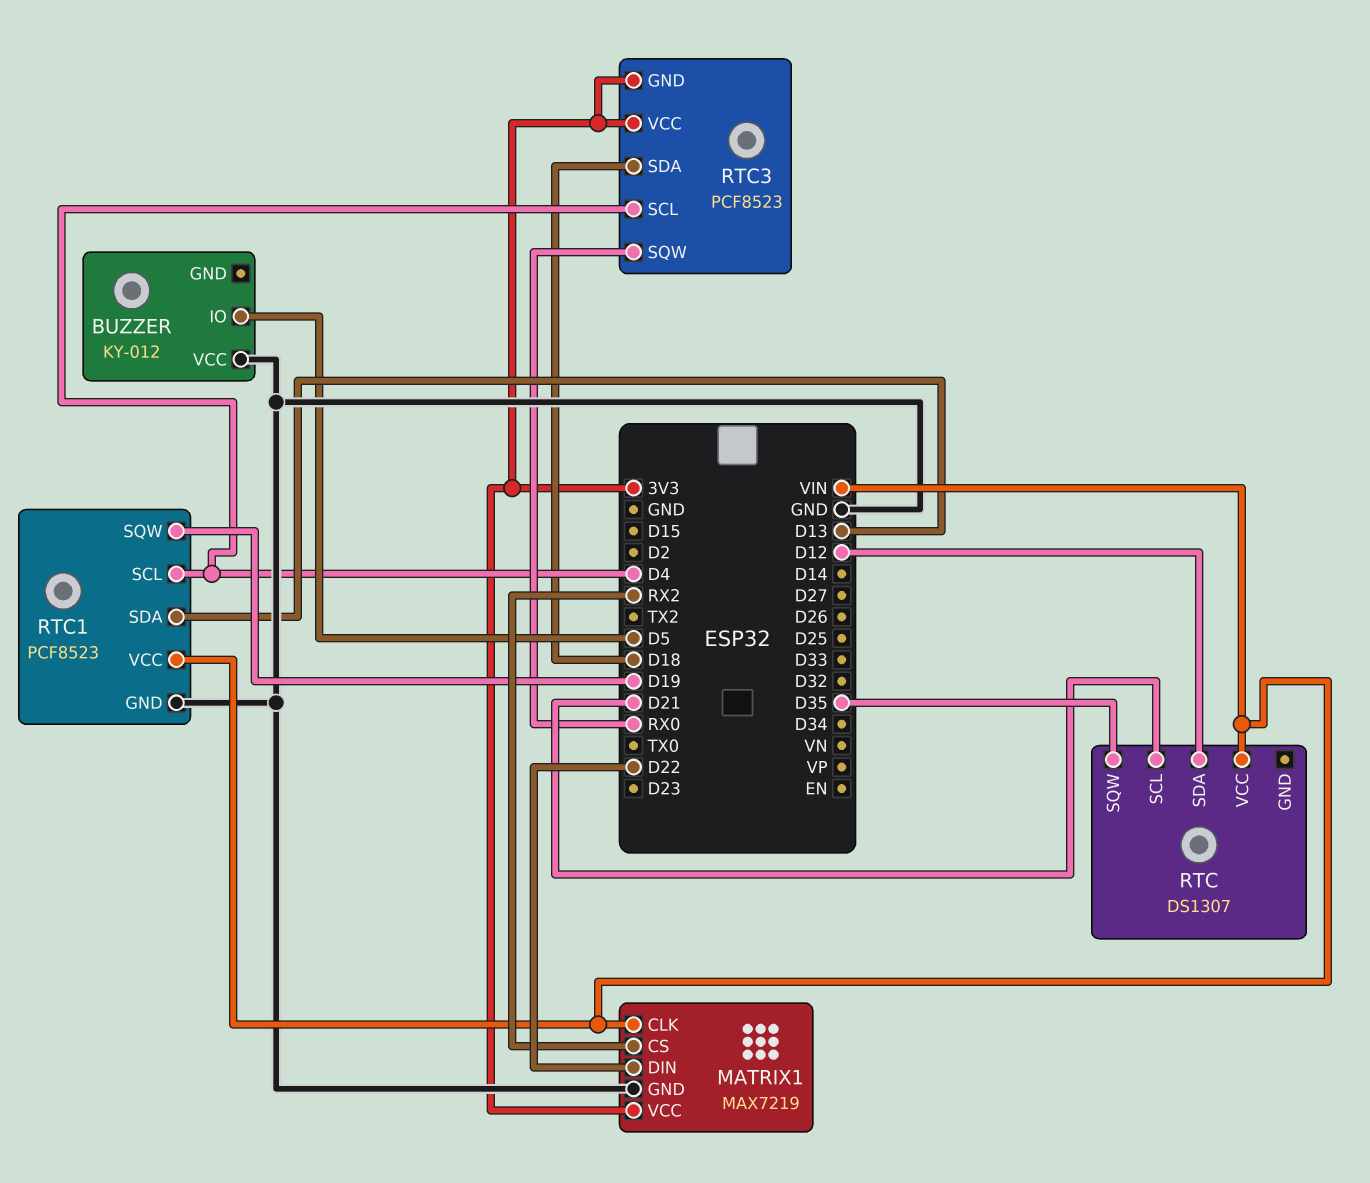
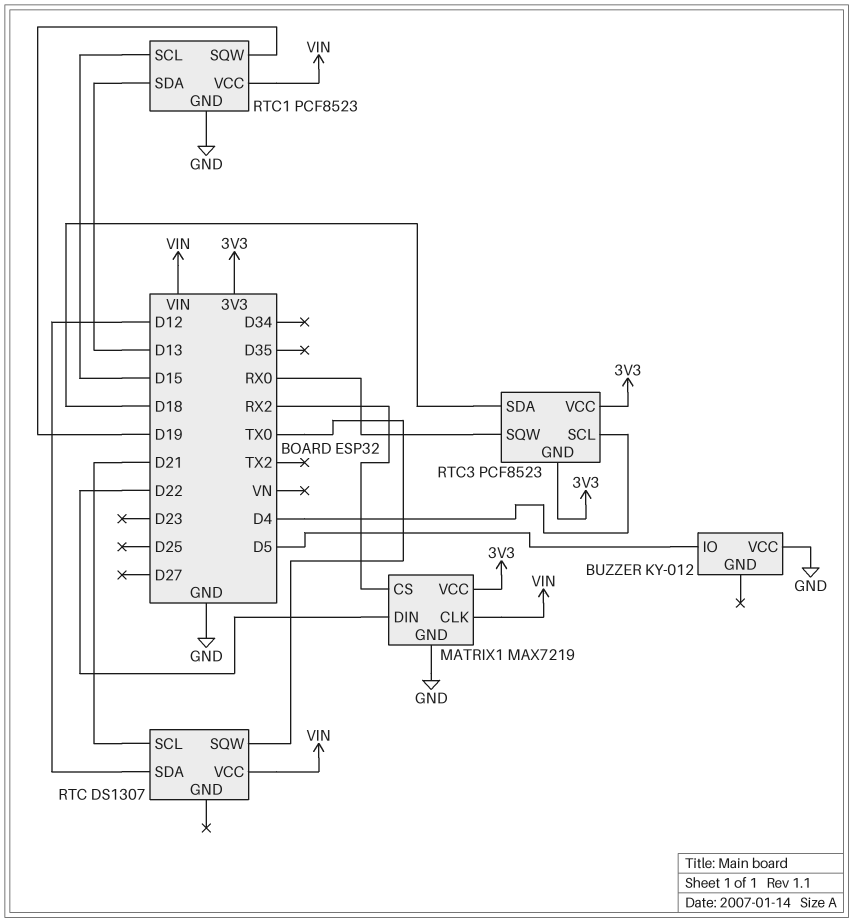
RTC pin SQW: D35 -> TX0
RTC1 pin SCL: D4 -> D15

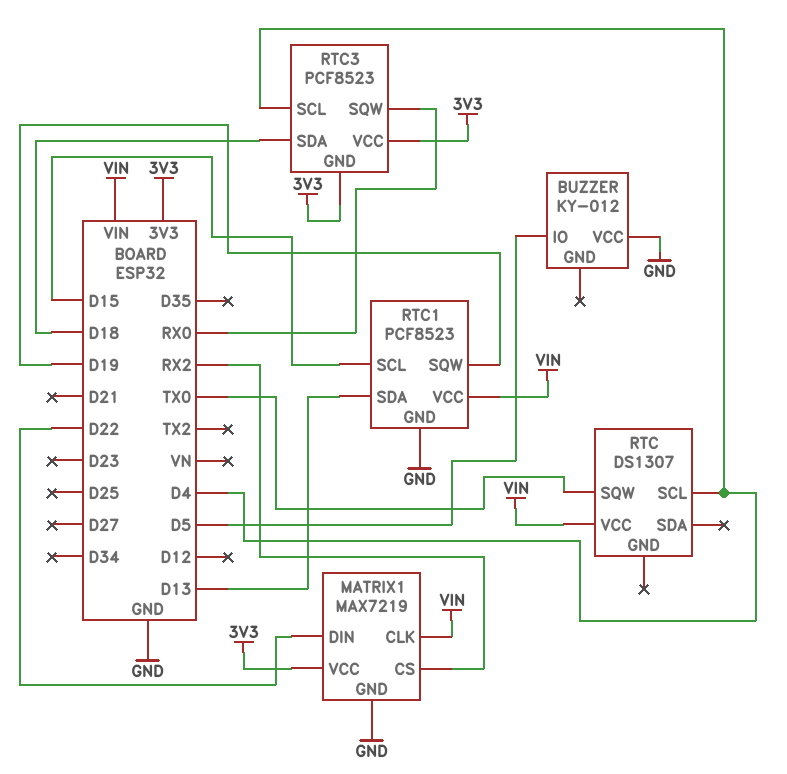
RTC pin SCL: D21 -> D4
RTC pin SDA: D12 -> none

